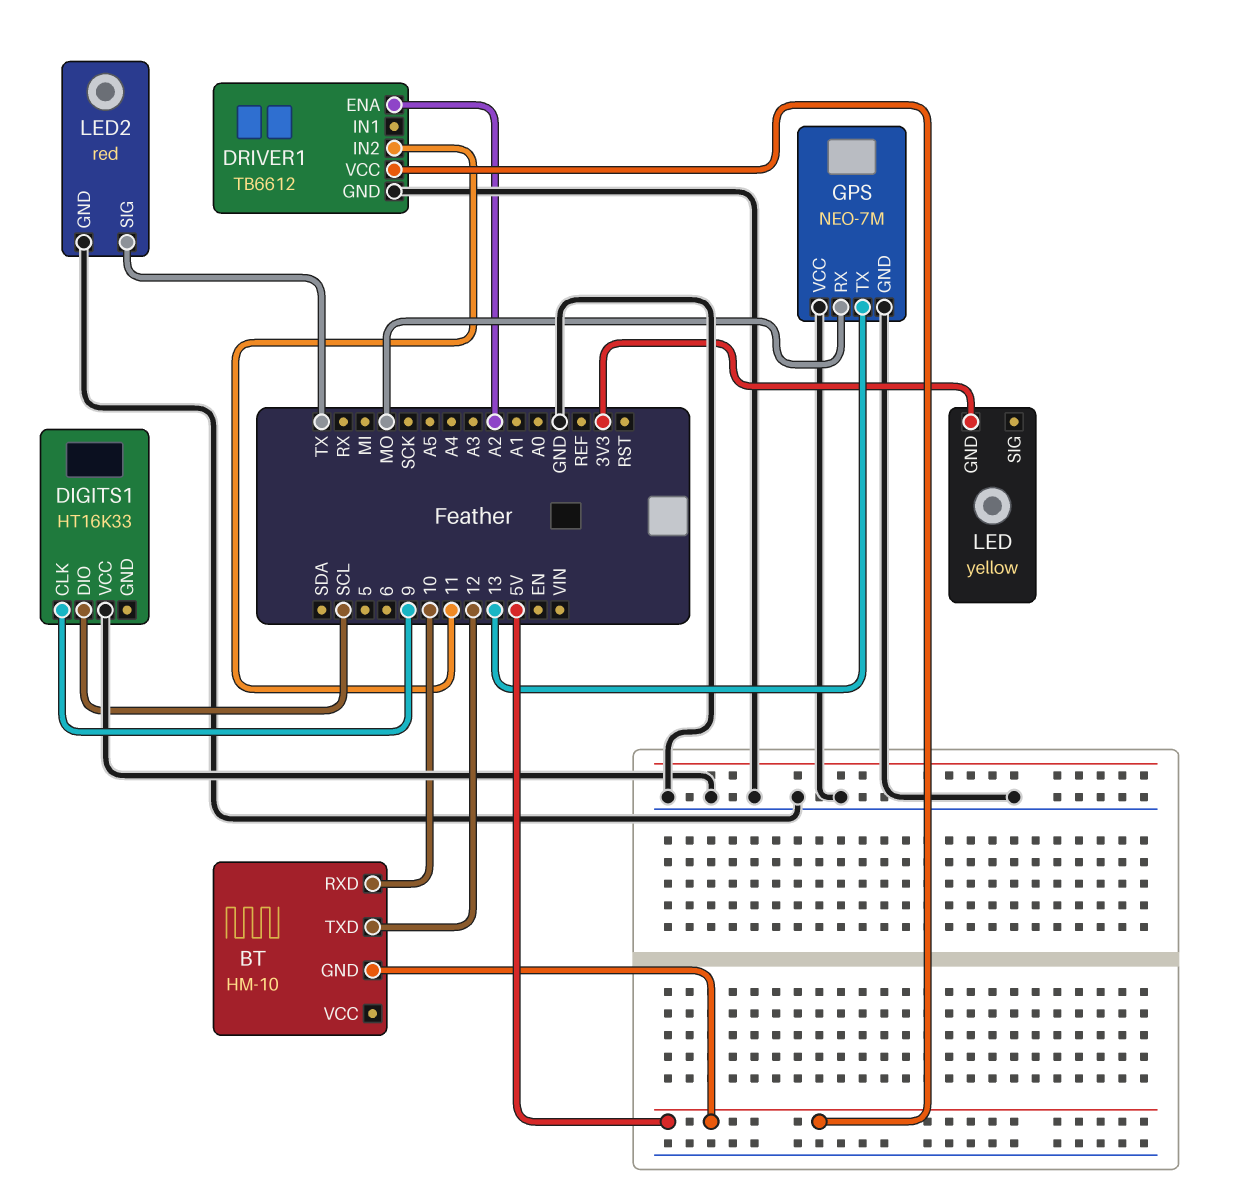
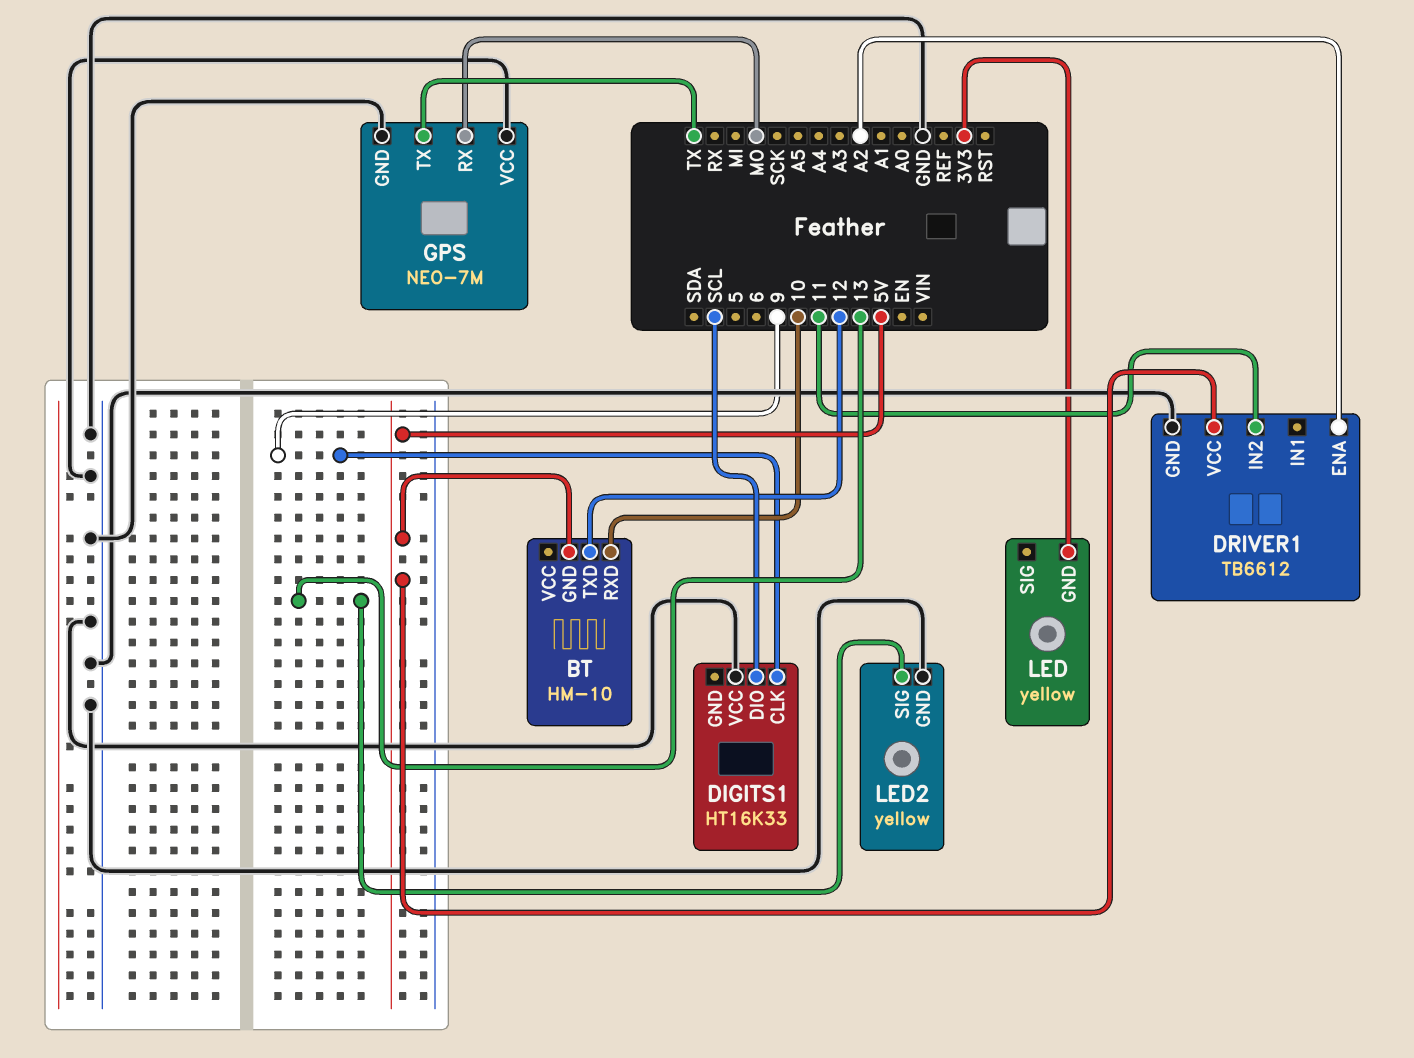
GPS pin TX: 13 -> TX
LED2: red -> yellow
LED2 pin SIG: TX -> 13

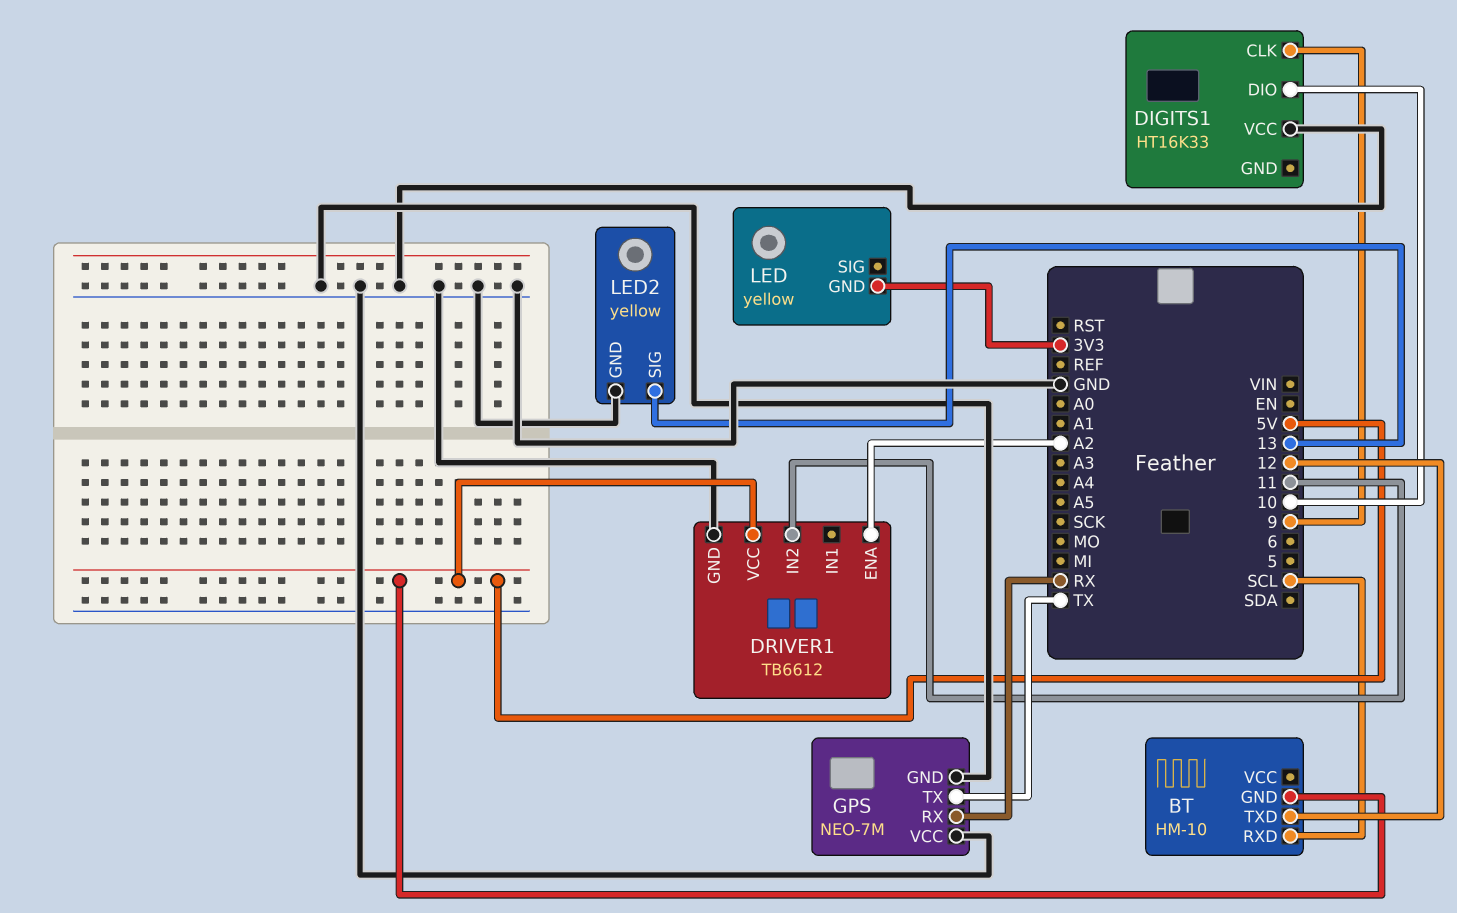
BT pin RXD: 10 -> SCL
DIGITS1 pin DIO: SCL -> 10
GPS pin RX: MO -> RX

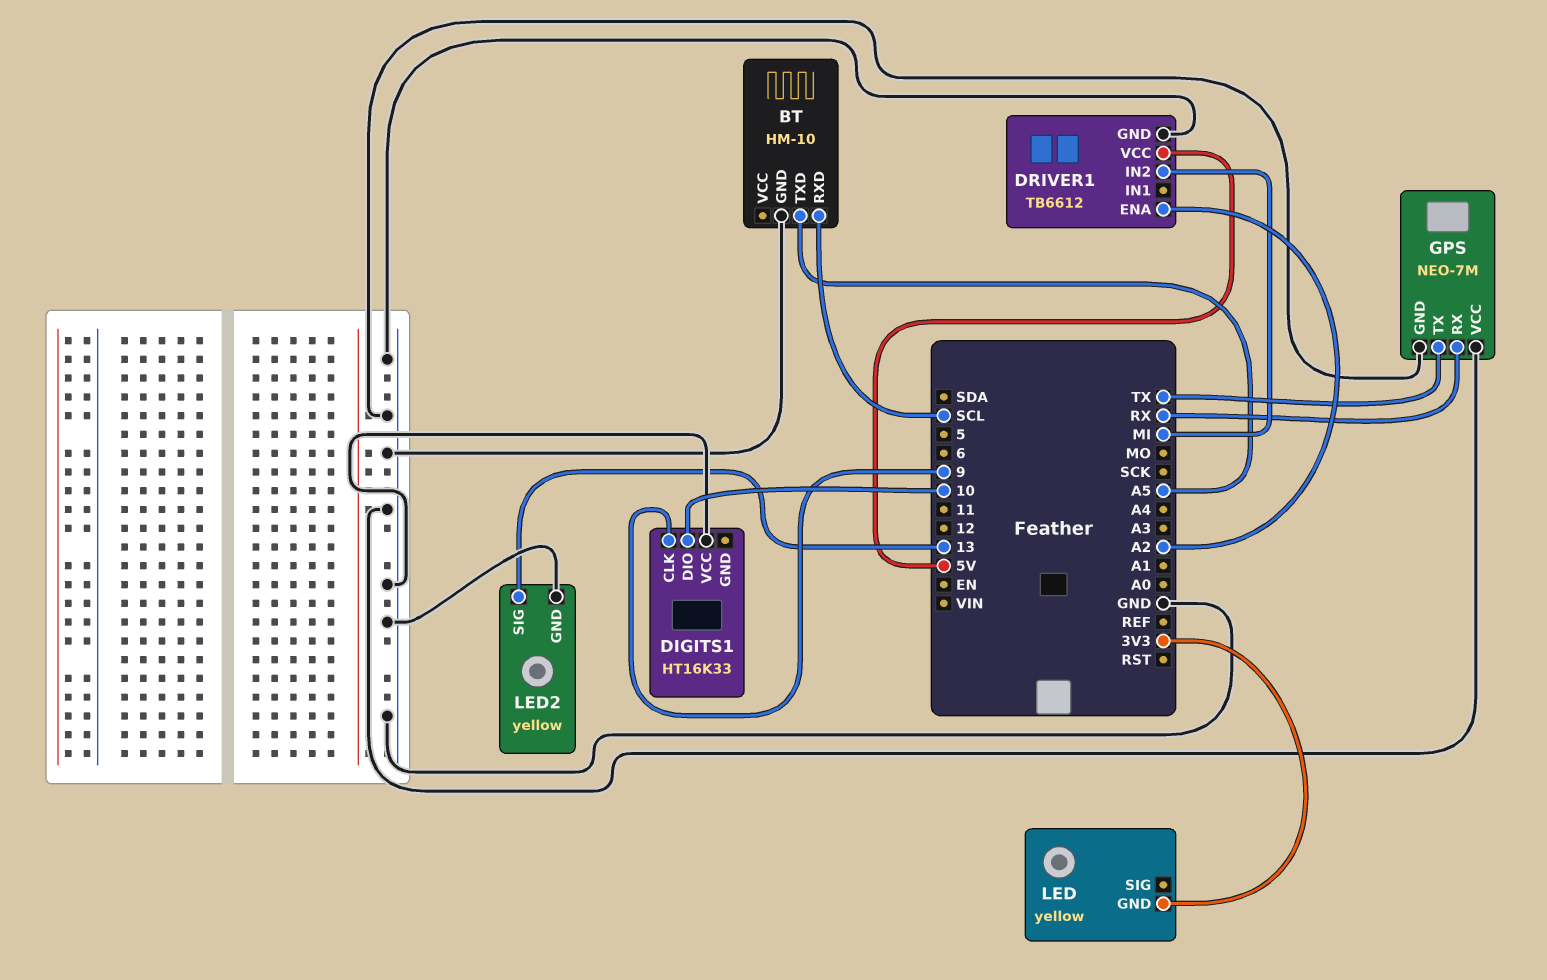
BT pin GND: 5V -> GND
BT pin TXD: 12 -> A5
DRIVER1 pin IN2: 11 -> MI

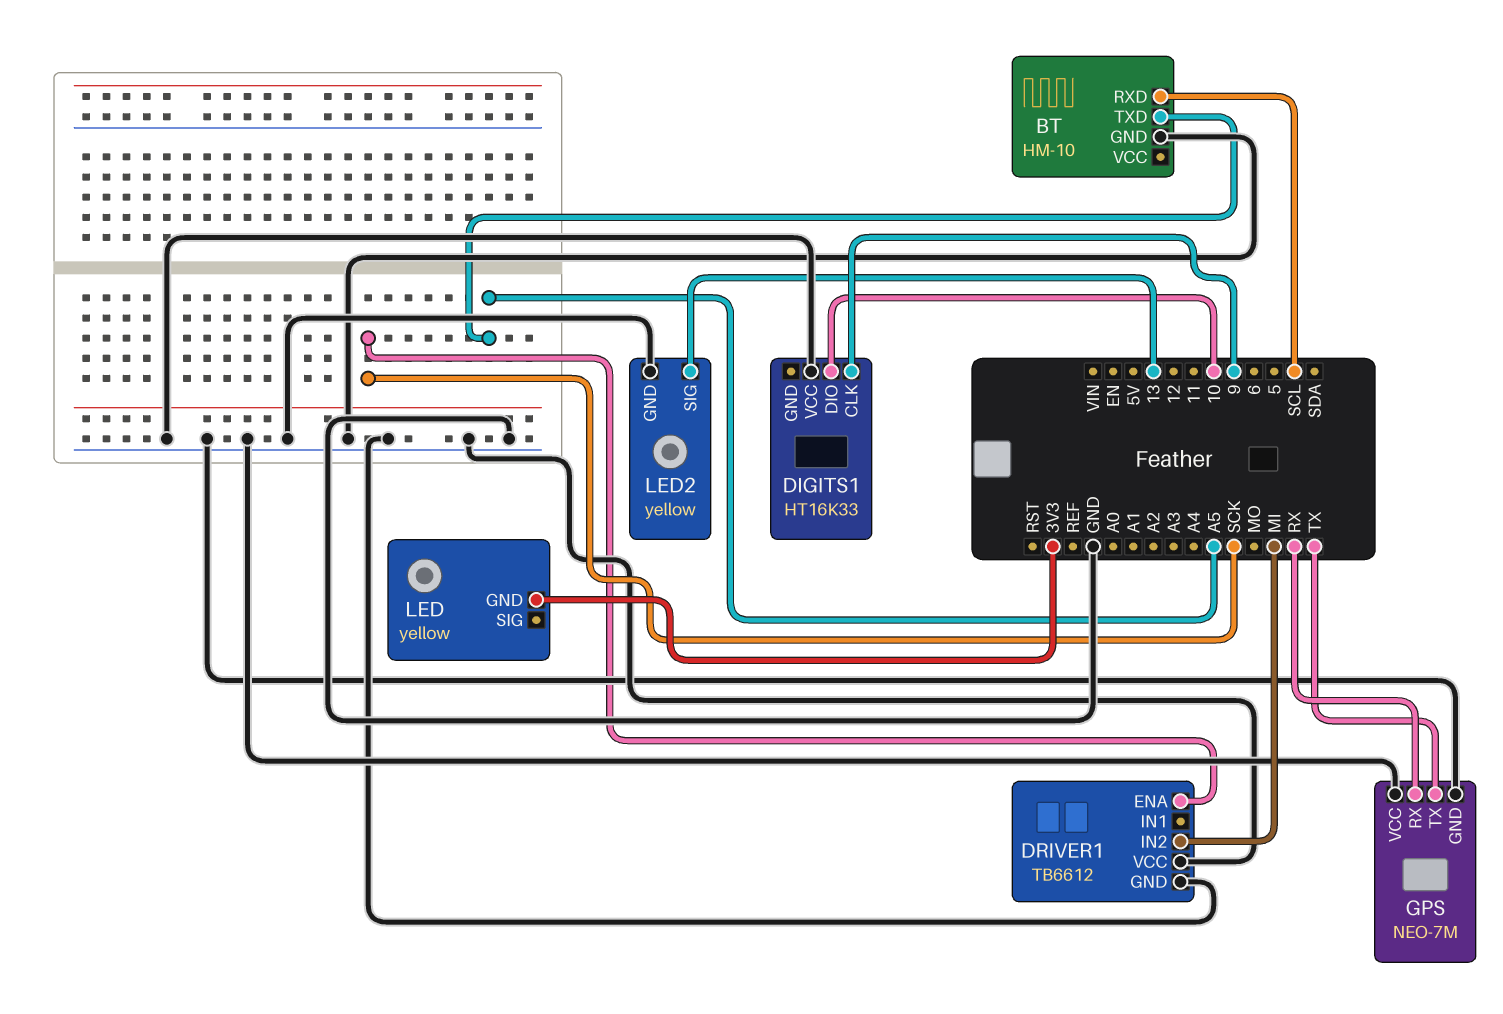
DRIVER1 pin ENA: A2 -> SCK
DRIVER1 pin VCC: 5V -> GND

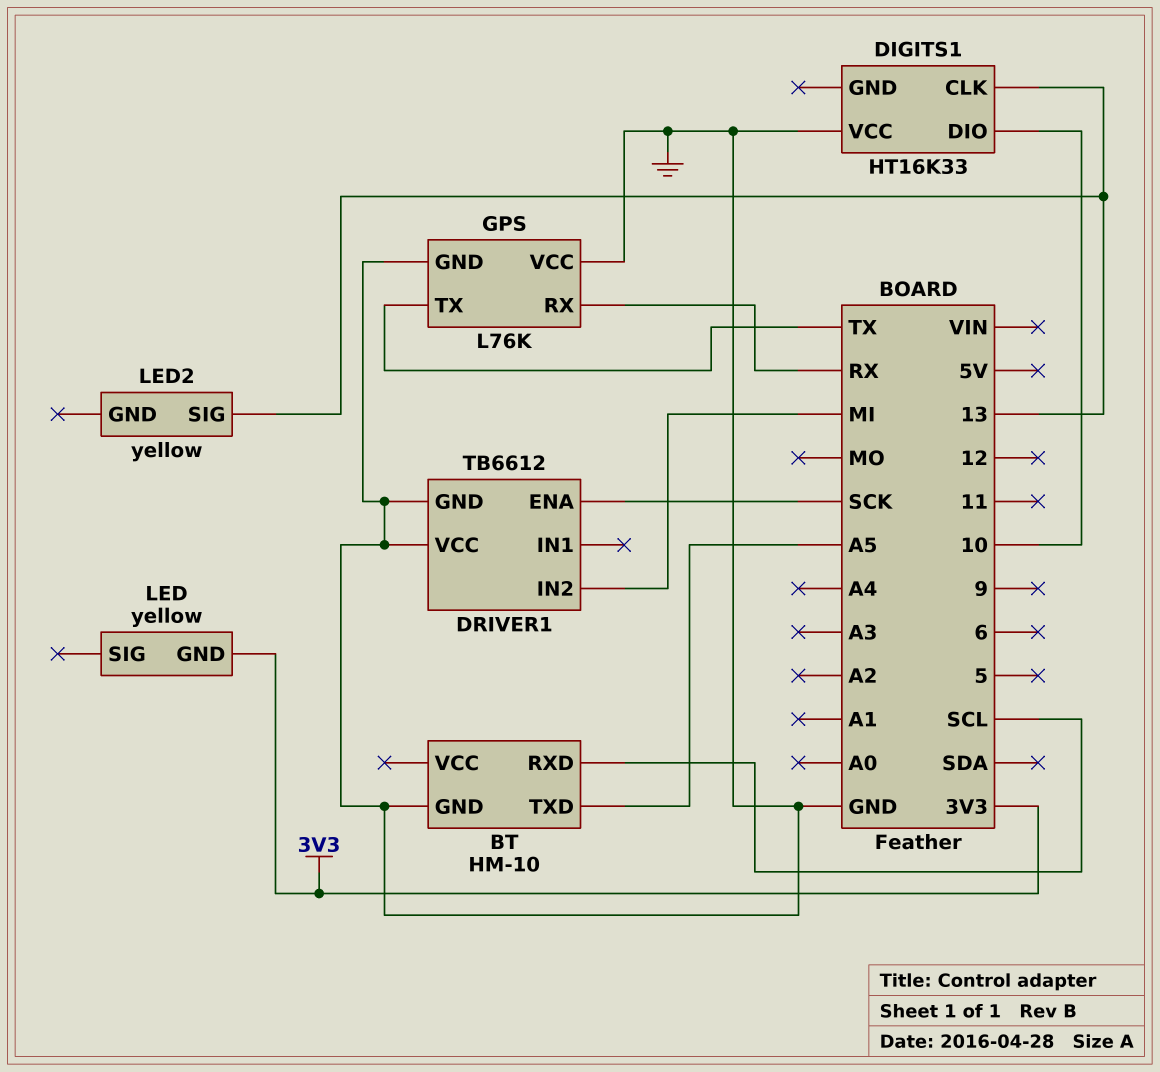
DIGITS1 pin CLK: 9 -> 13
GPS: NEO-7M -> L76K
LED2 pin GND: GND -> none

